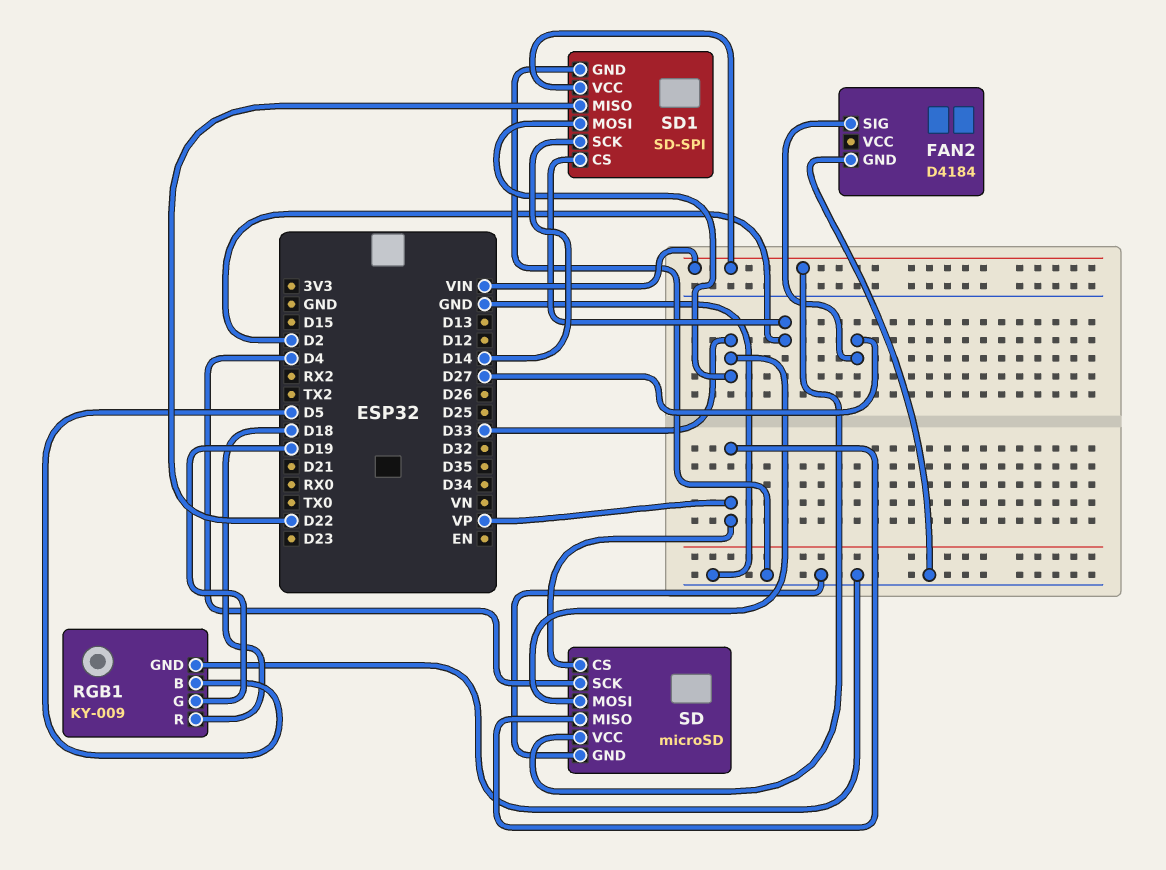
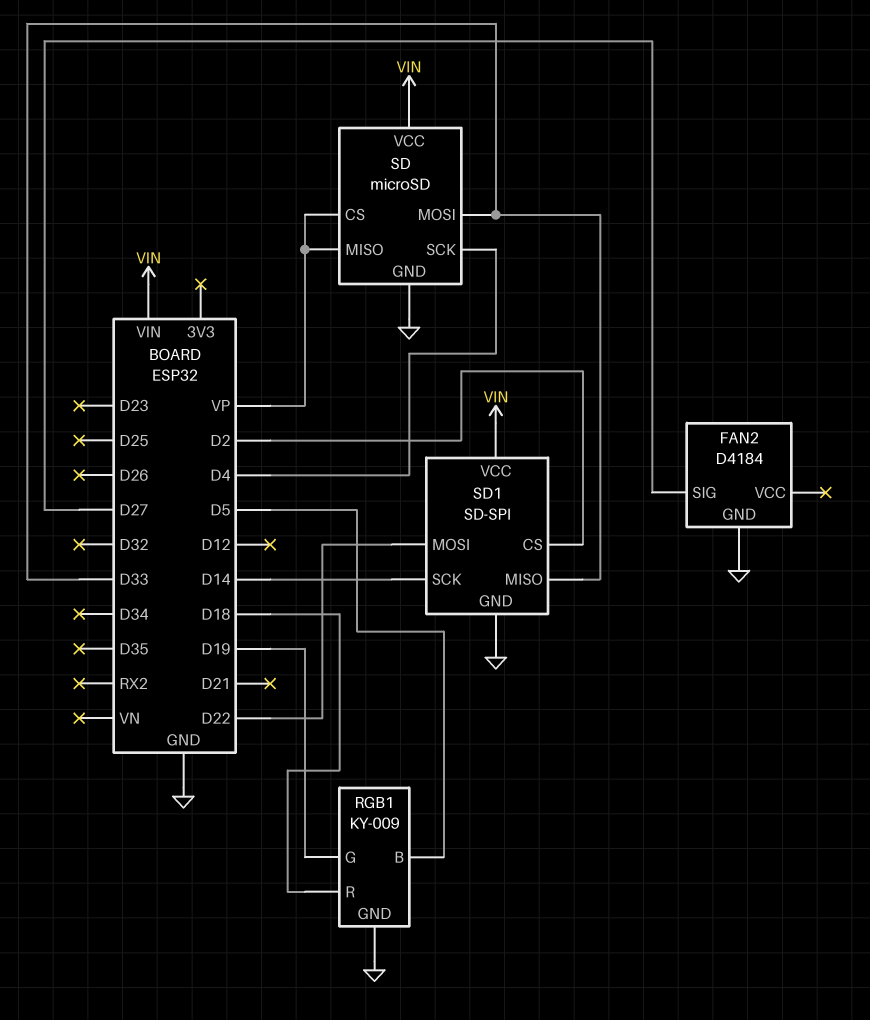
SD1 pin MISO: D22 -> D33
SD1 pin MOSI: D33 -> D22

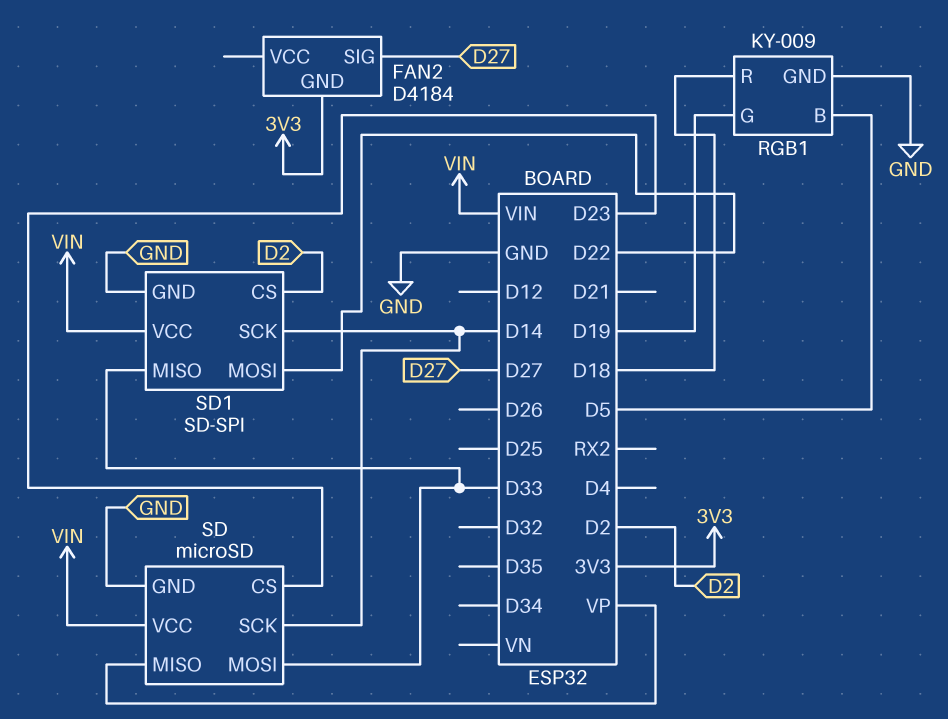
FAN2 pin GND: GND -> 3V3
SD pin CS: VP -> D23
SD pin SCK: D4 -> D14

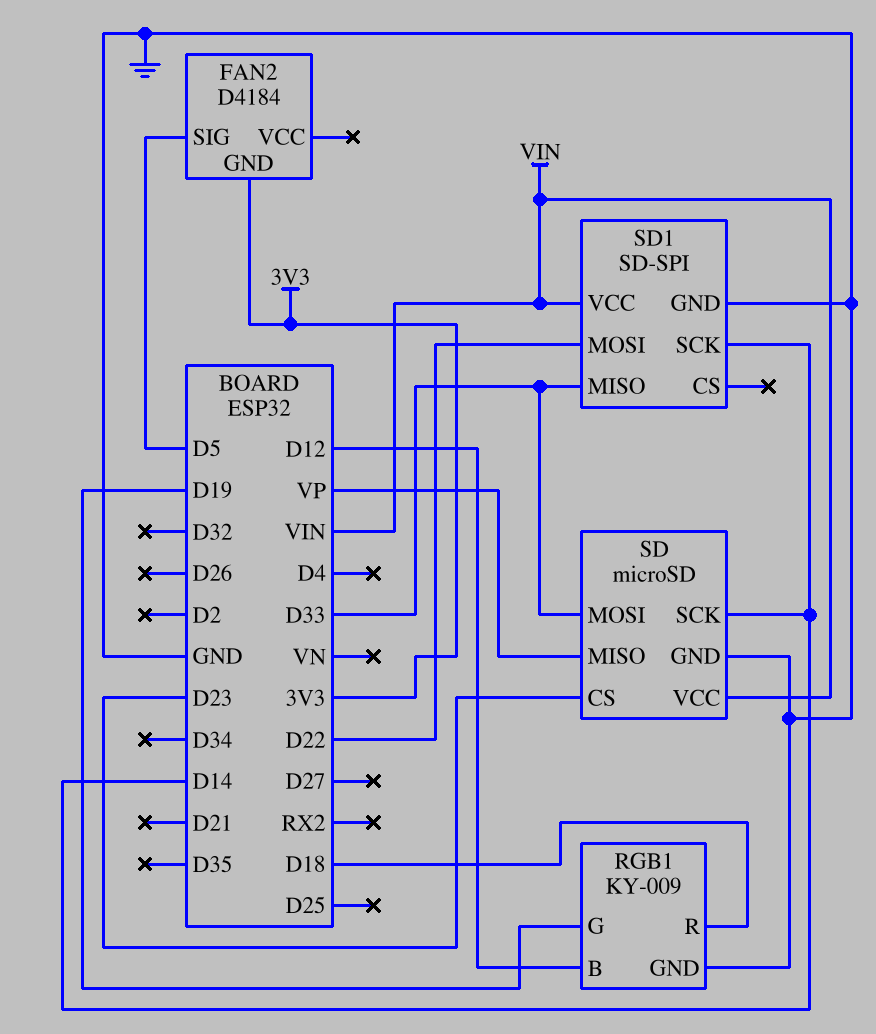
FAN2 pin SIG: D27 -> D5
RGB1 pin B: D5 -> D12
SD1 pin CS: D2 -> none

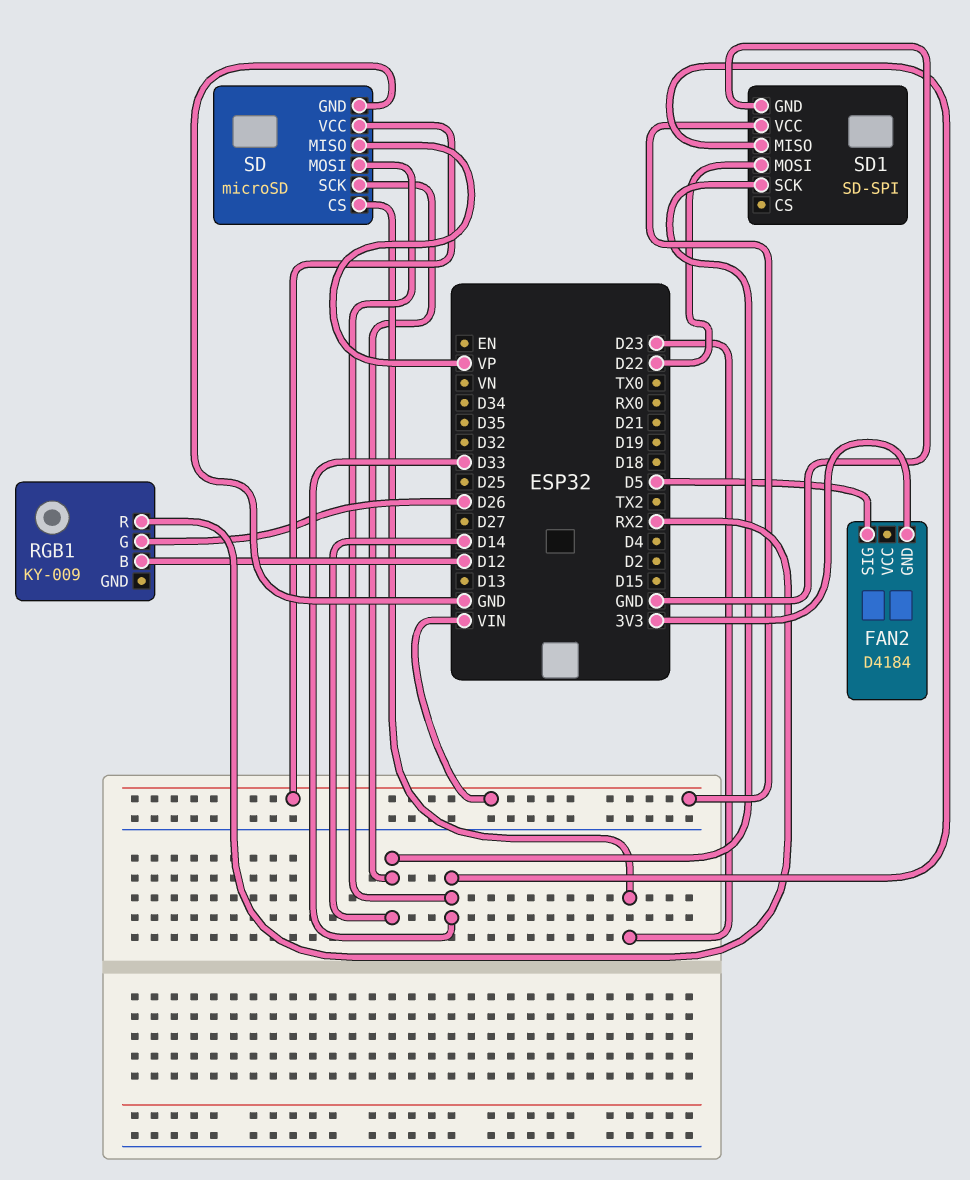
RGB1 pin G: D19 -> D26
RGB1 pin GND: GND -> none
RGB1 pin R: D18 -> RX2

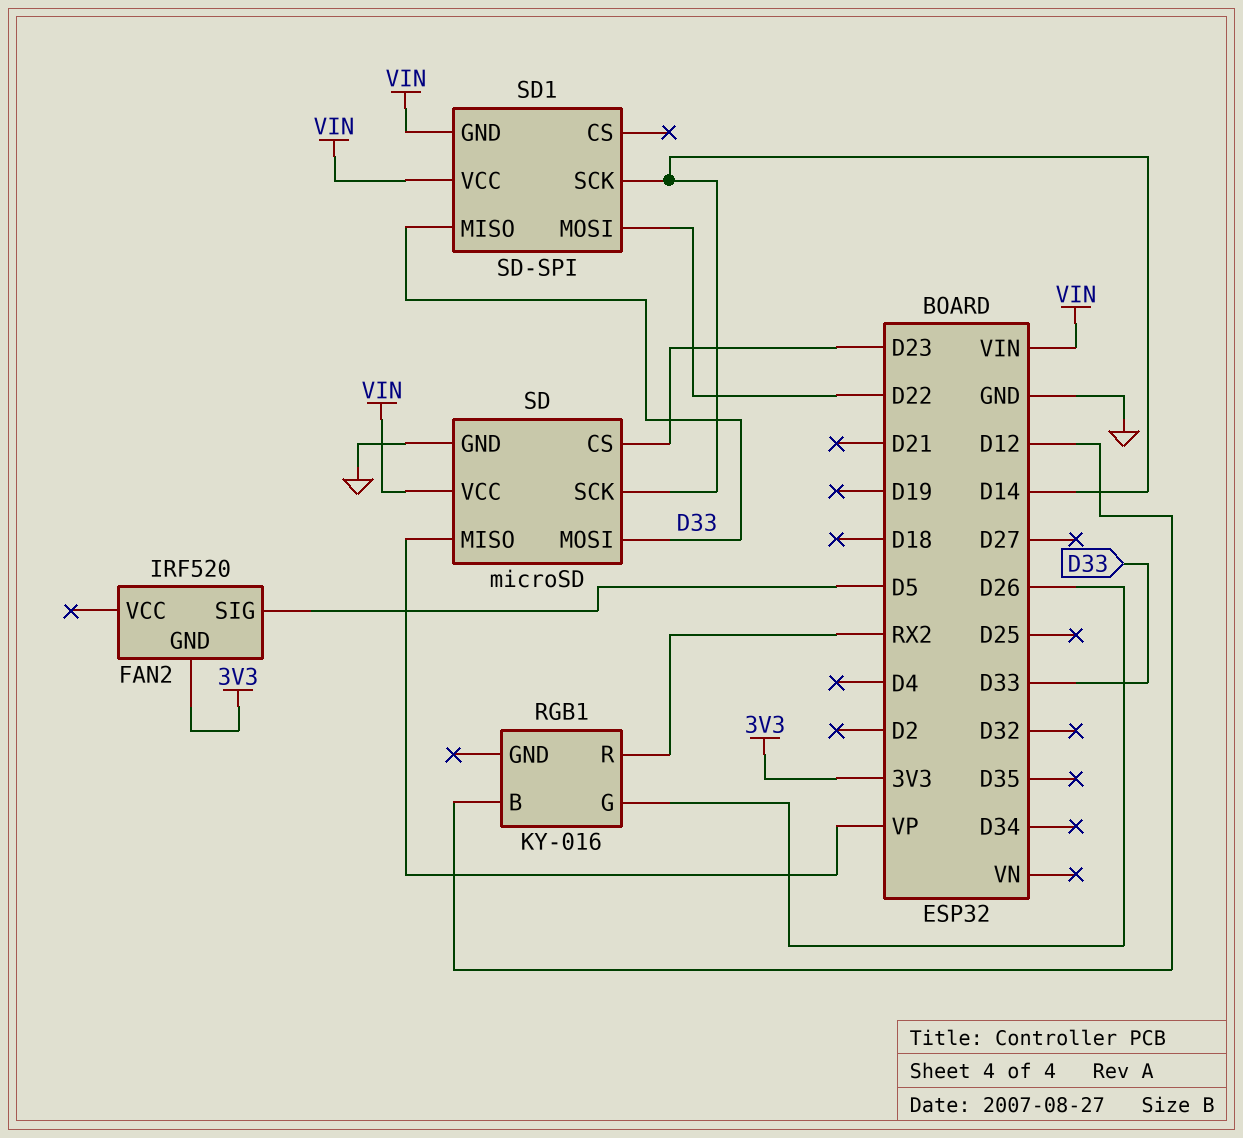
FAN2: D4184 -> IRF520
RGB1: KY-009 -> KY-016
SD1 pin GND: GND -> VIN

